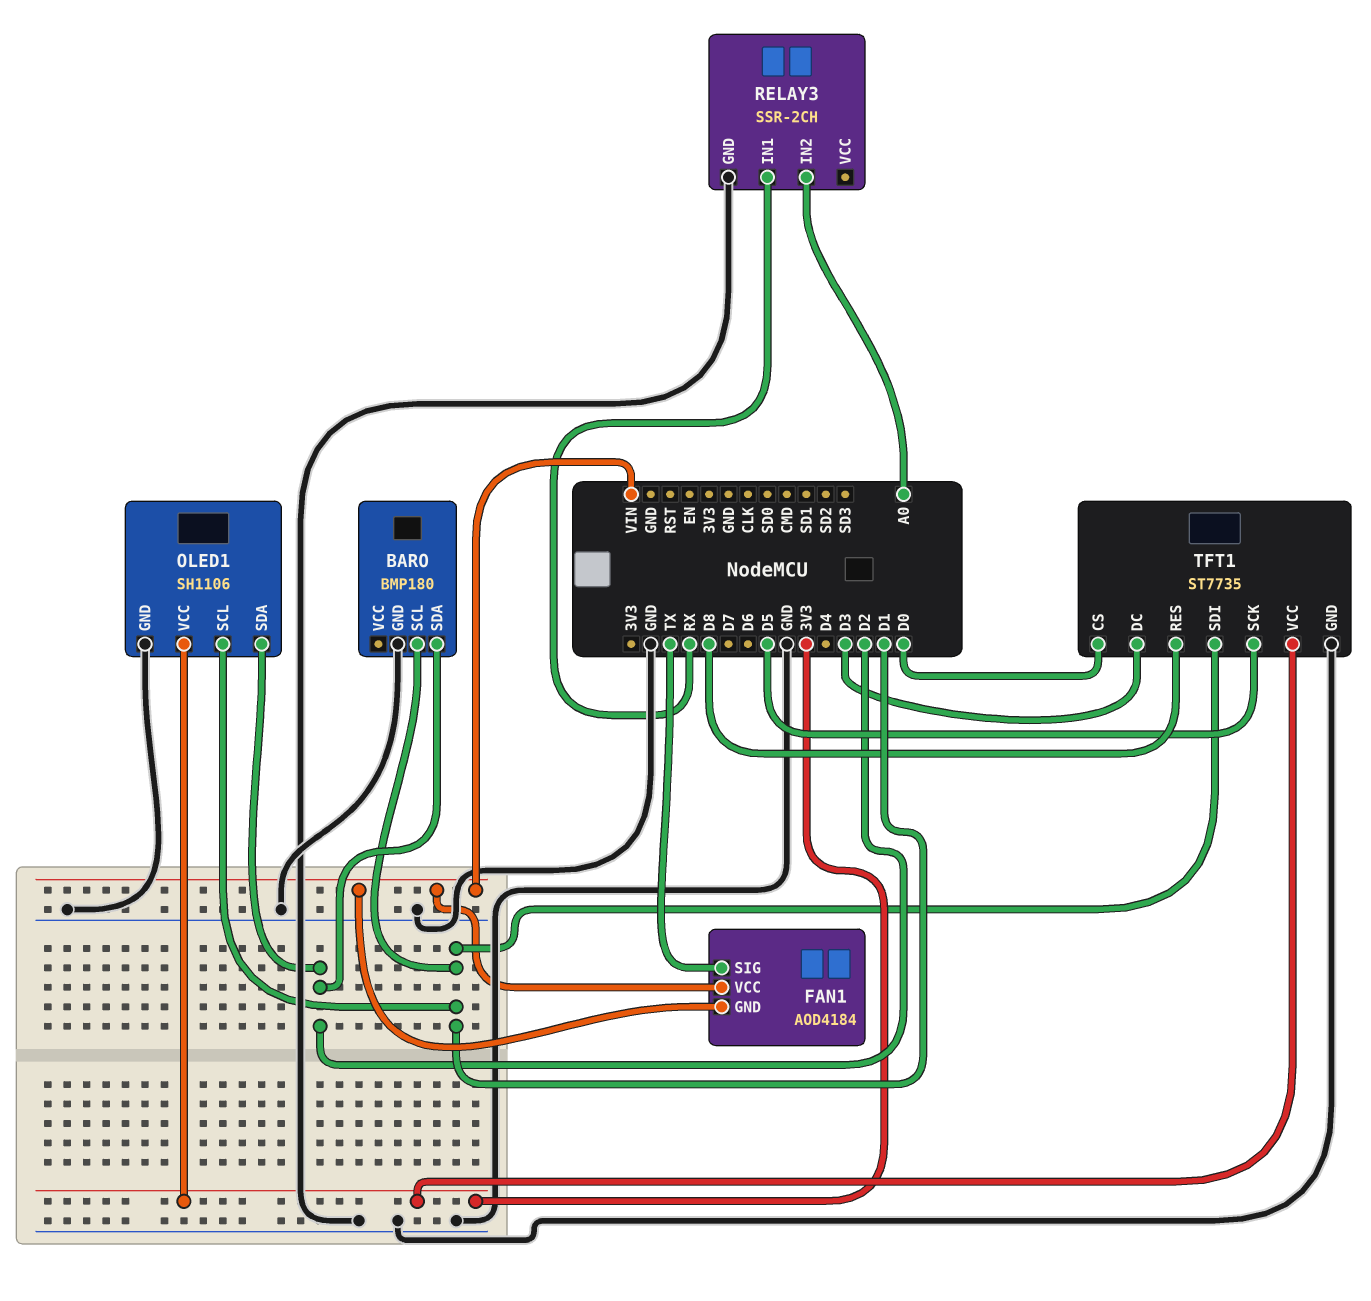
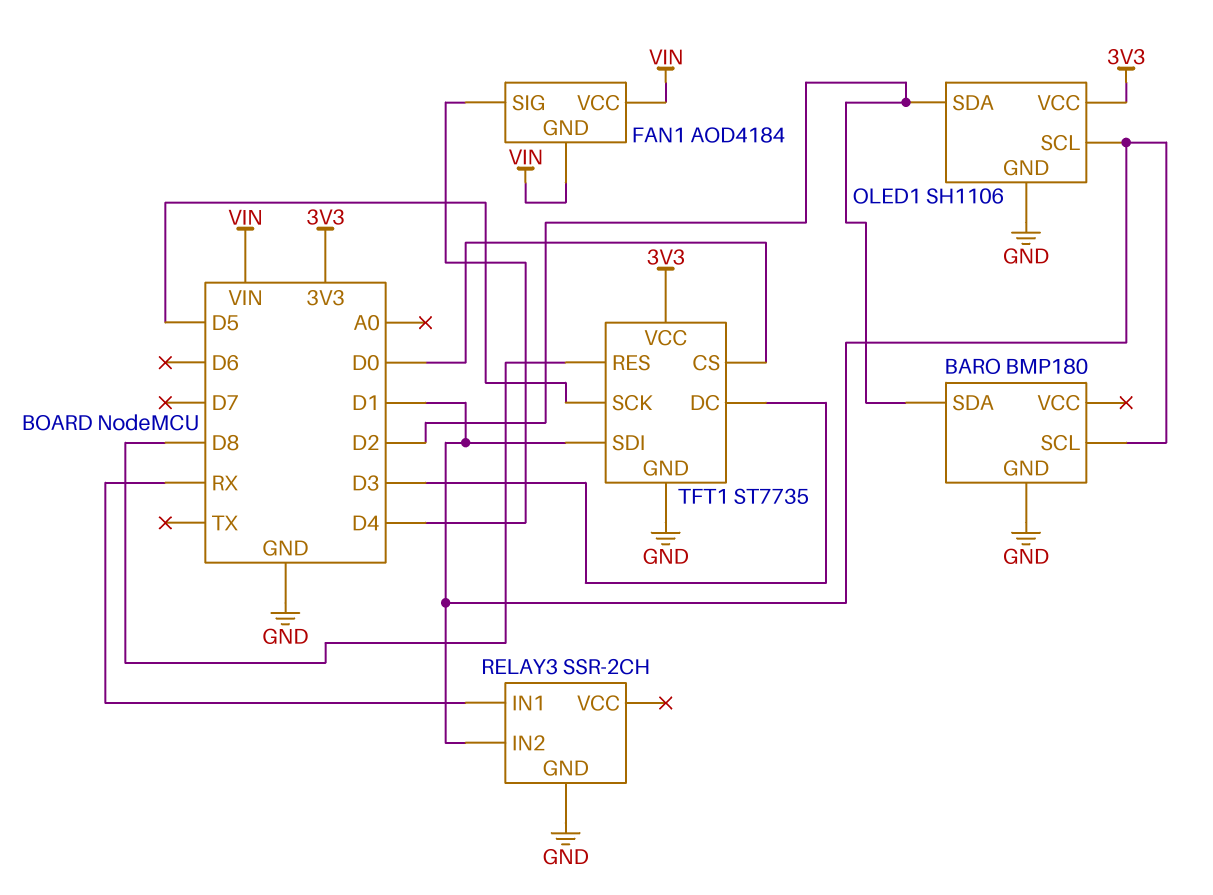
FAN1 pin SIG: TX -> D4
RELAY3 pin IN2: A0 -> D1

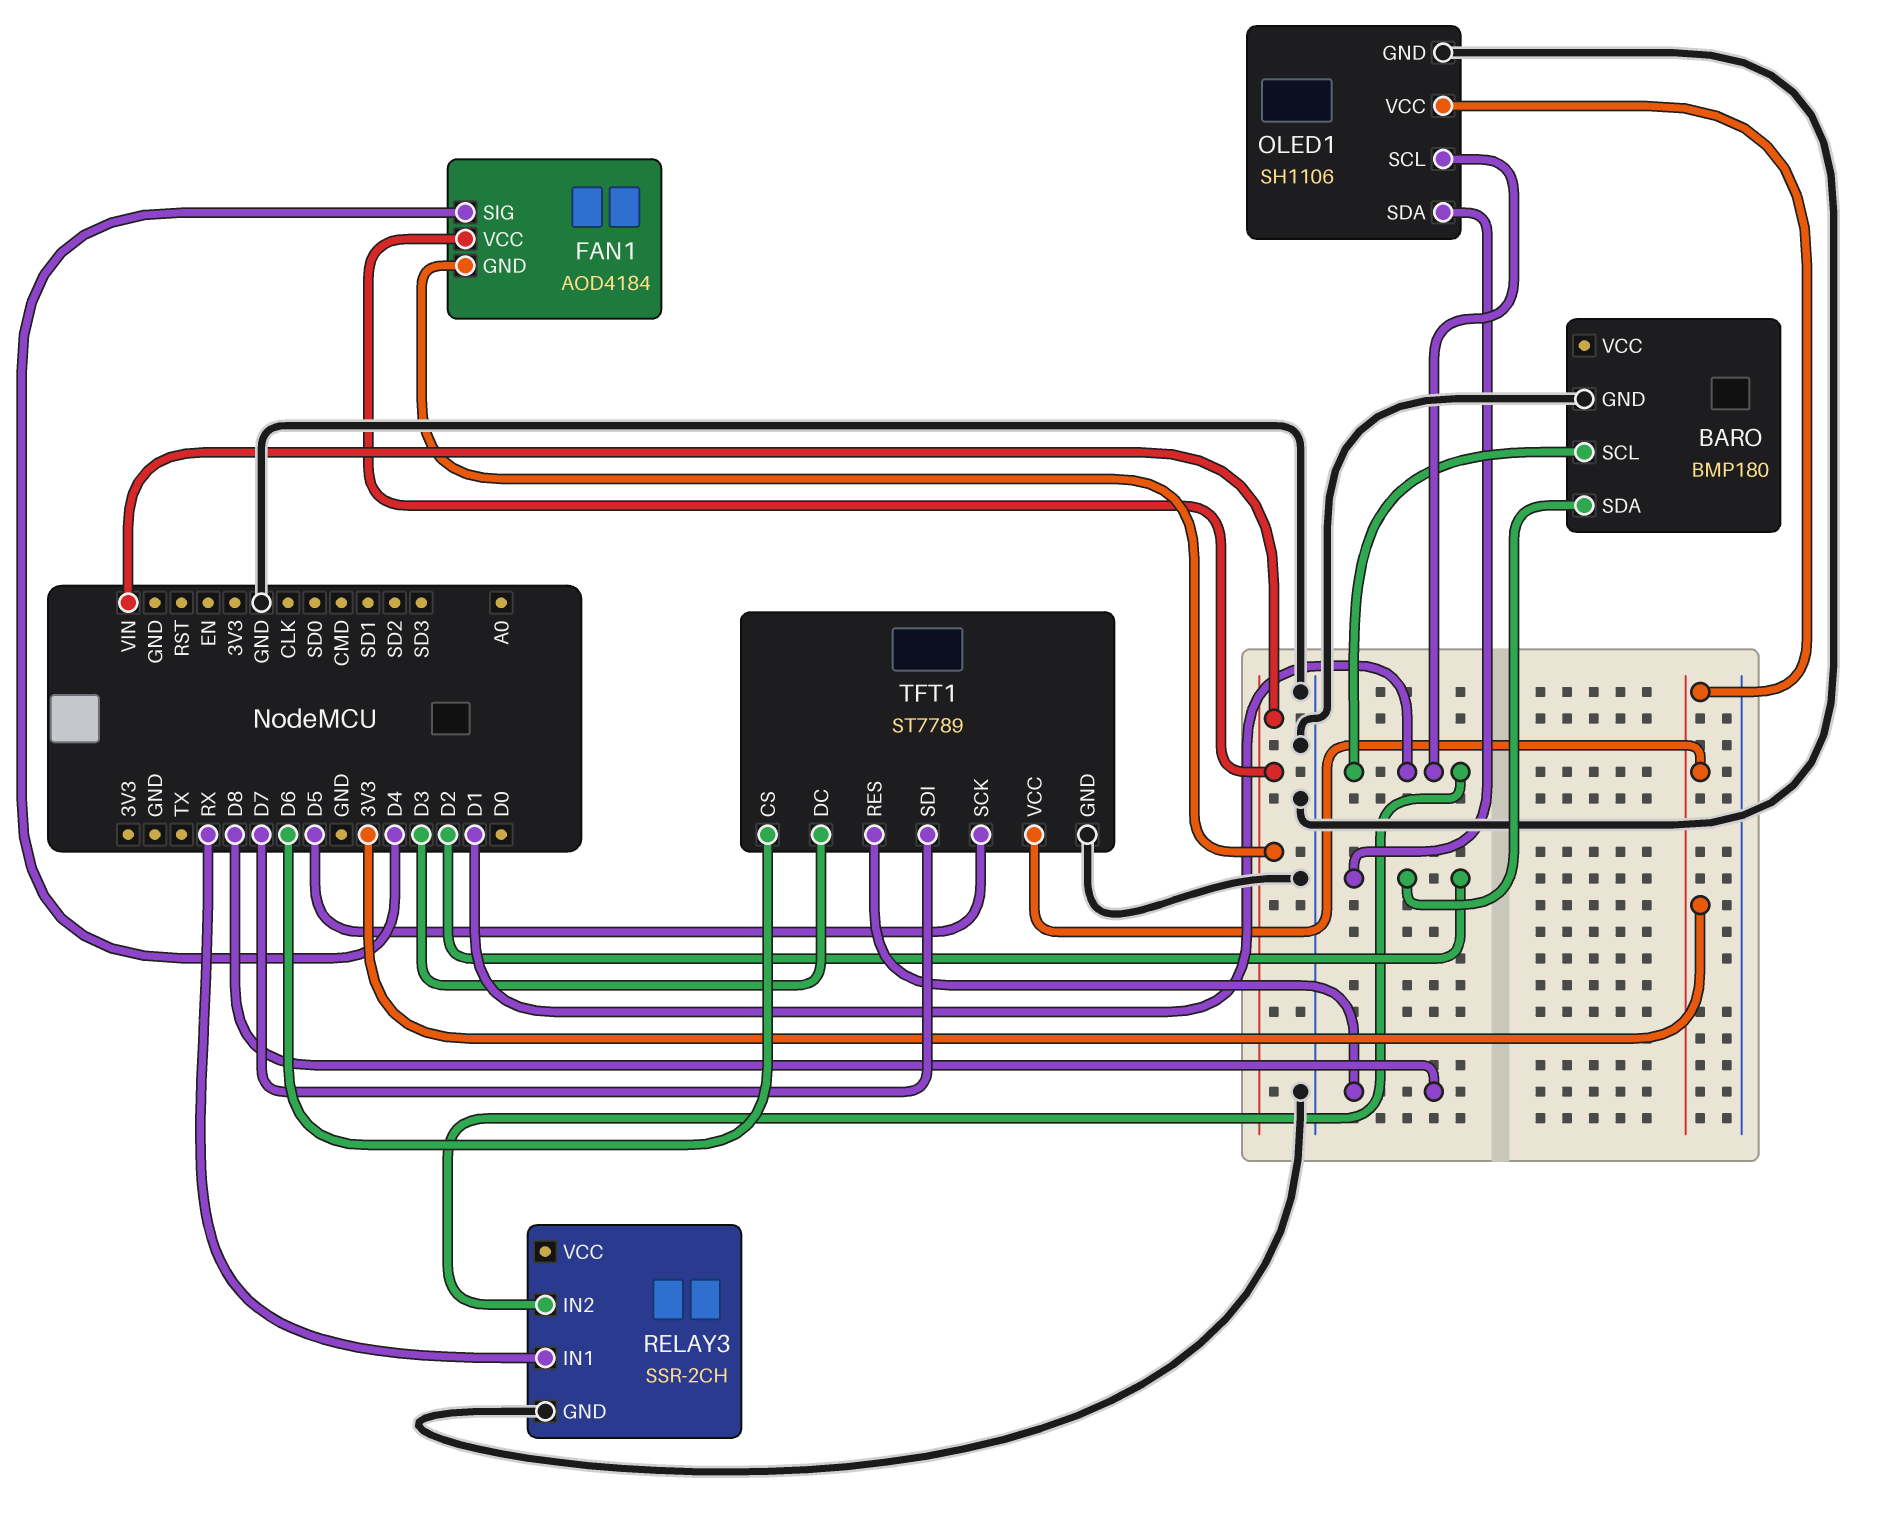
TFT1: ST7735 -> ST7789
TFT1 pin CS: D0 -> D6
TFT1 pin SDI: D1 -> D7

